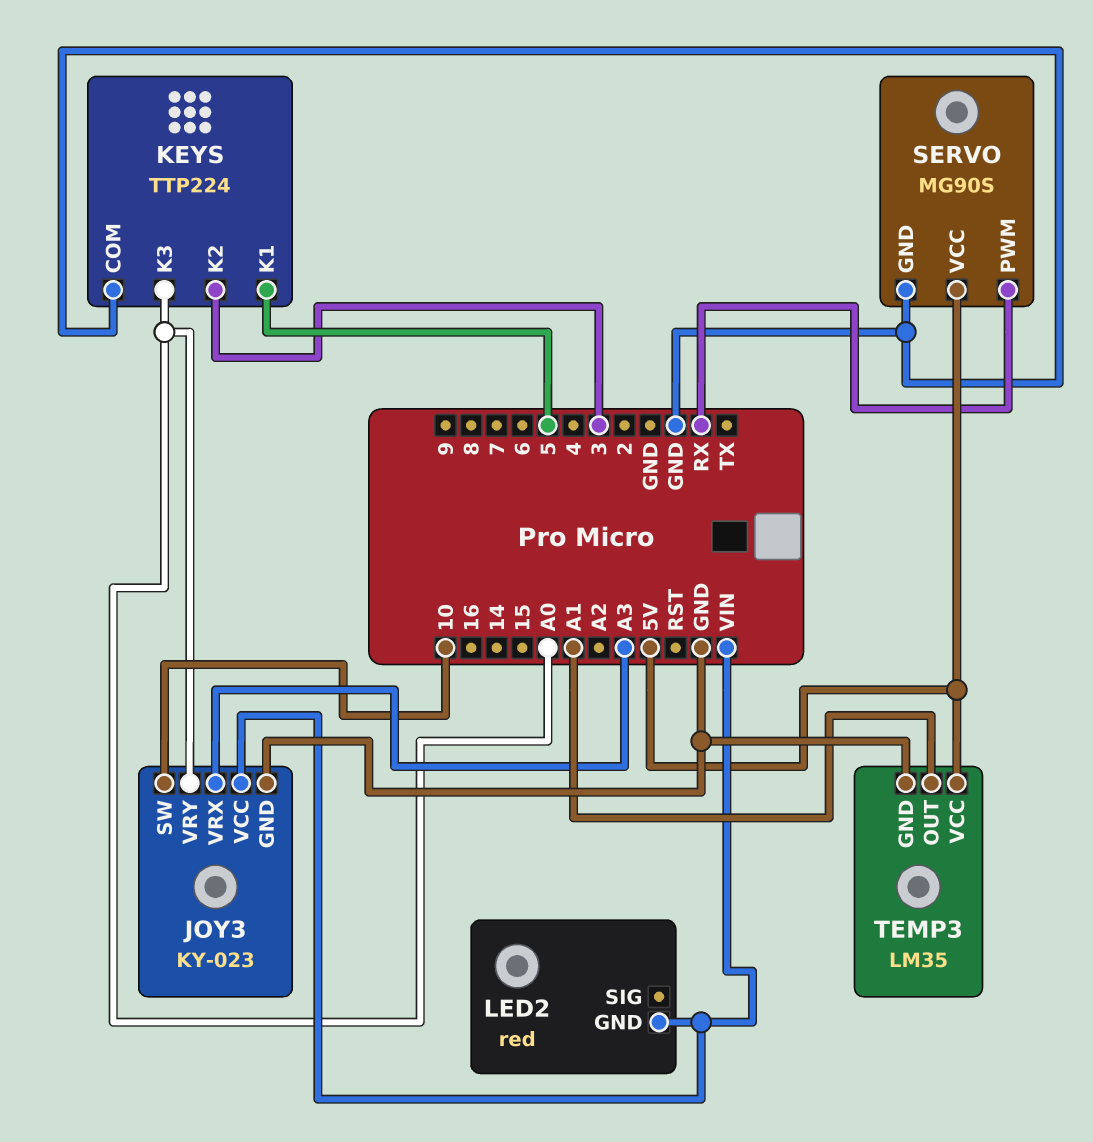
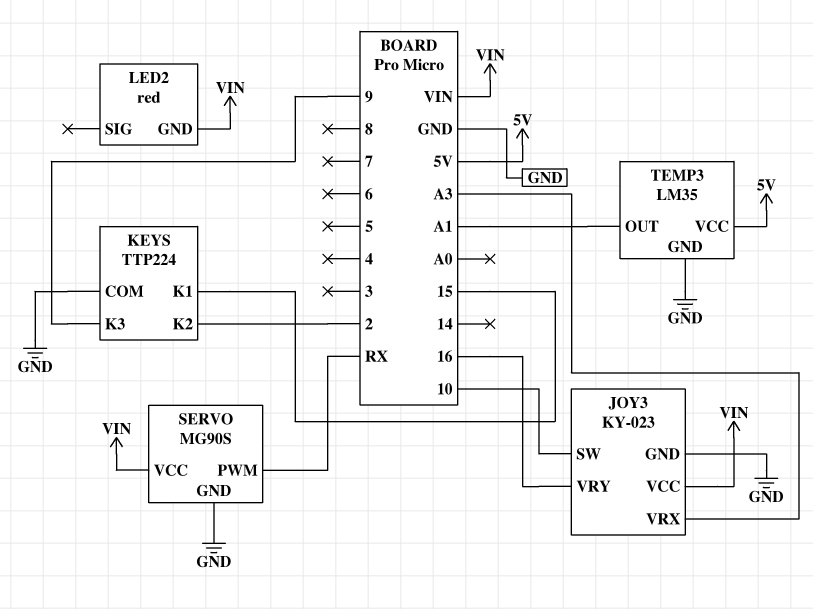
JOY3 pin VRY: A0 -> 16
KEYS pin K1: 5 -> 15
KEYS pin K2: 3 -> 2
KEYS pin K3: A0 -> 9
SERVO pin VCC: 5V -> VIN

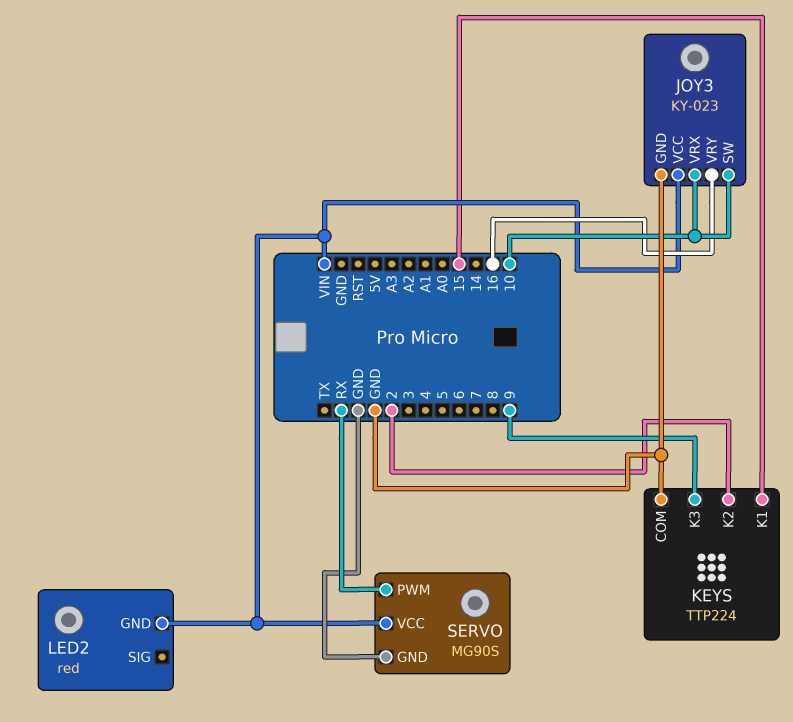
JOY3 pin VRX: A3 -> 10
TEMP3: LM35 -> none
TEMP3 pin GND: GND -> none
TEMP3 pin OUT: A1 -> none
TEMP3 pin VCC: 5V -> none

